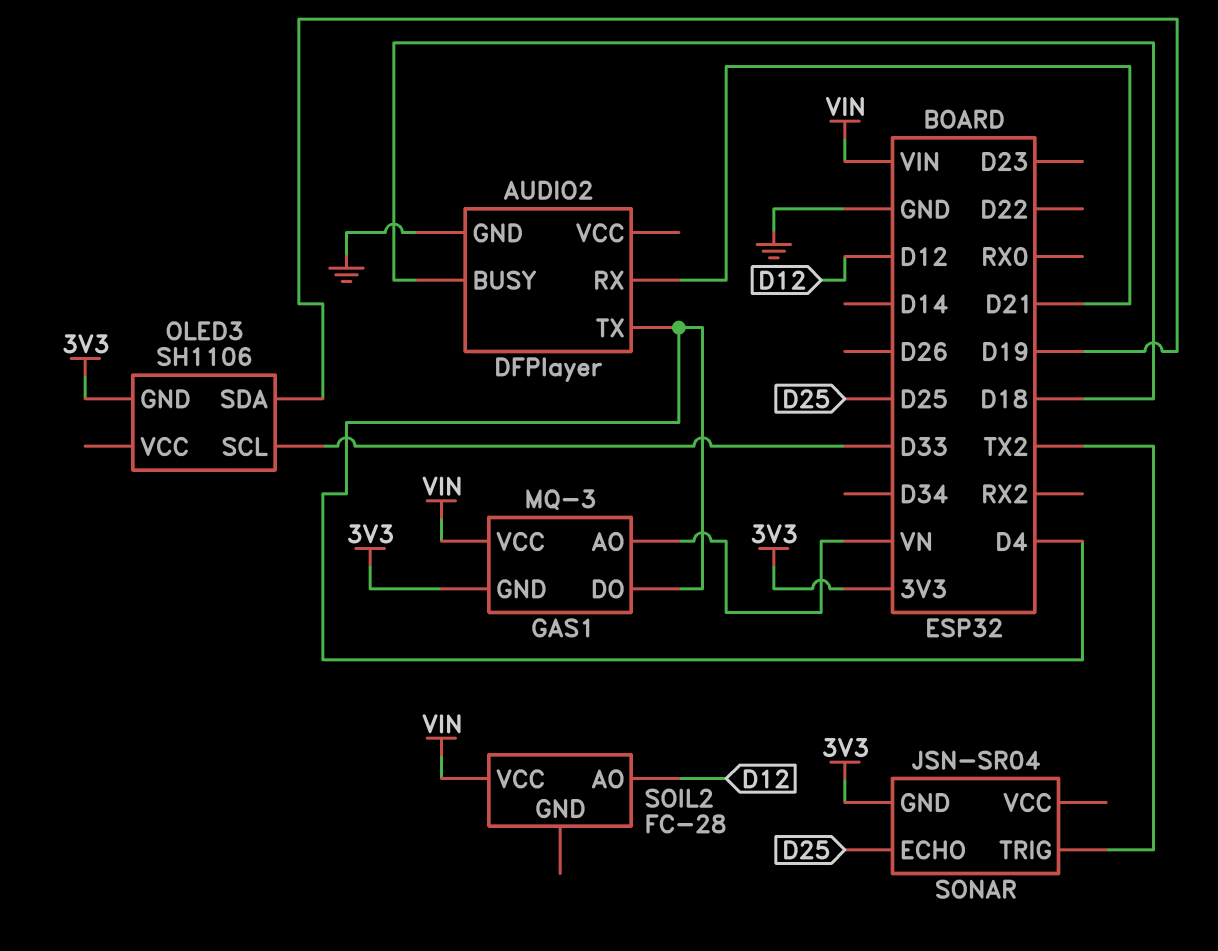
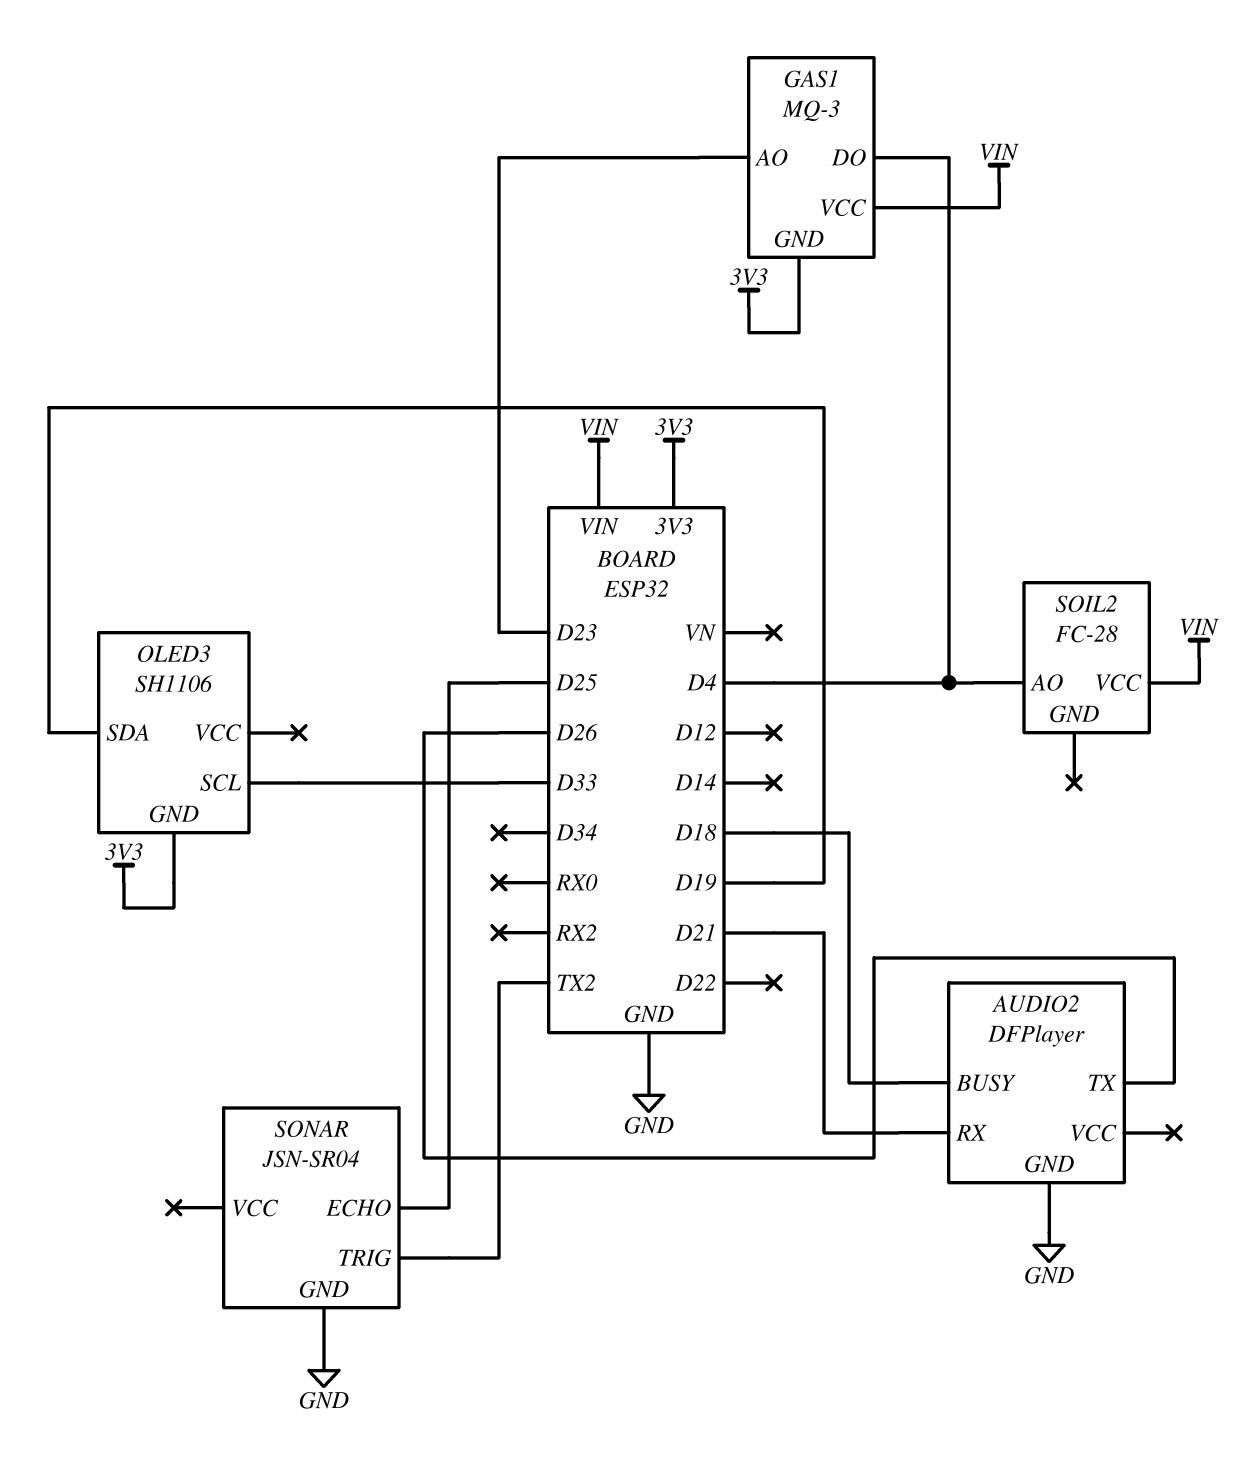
AUDIO2 pin TX: D4 -> D26
GAS1 pin AO: VN -> D23
SOIL2 pin AO: D12 -> D4
SONAR pin GND: 3V3 -> GND

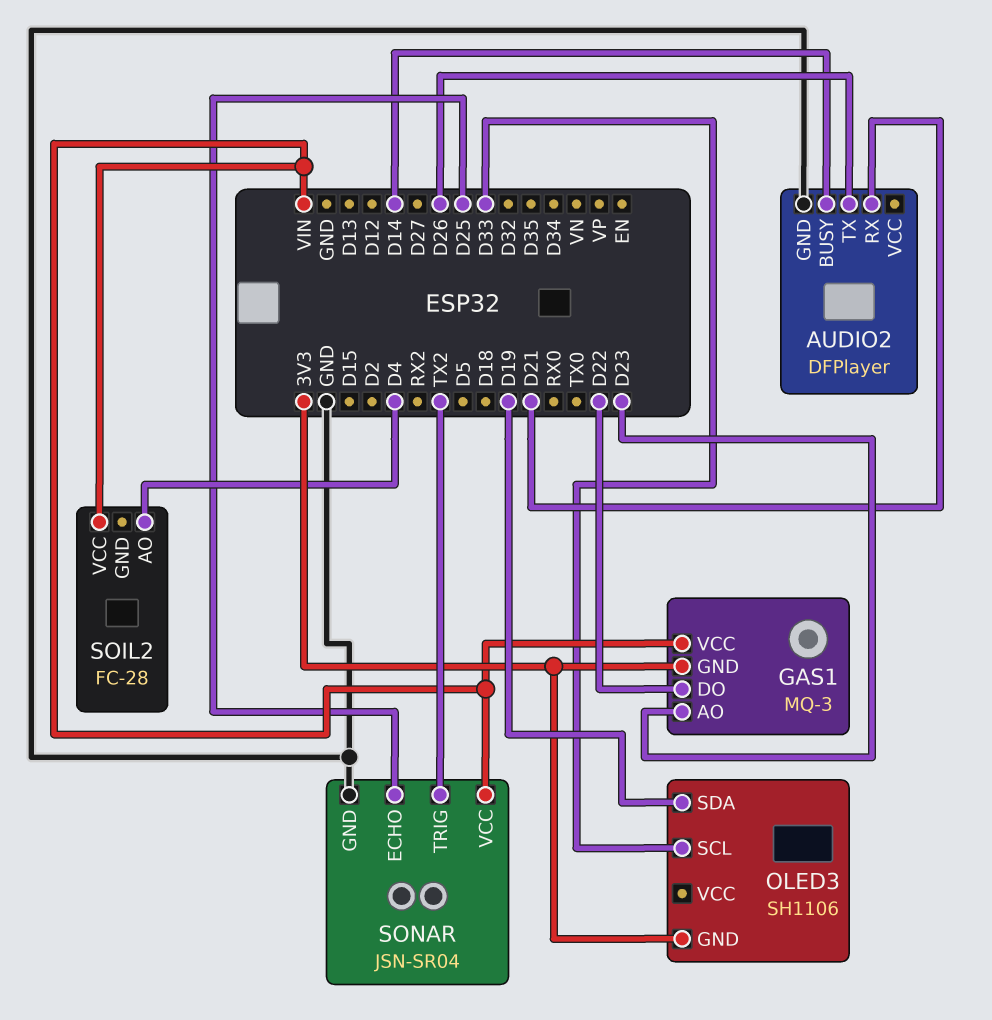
AUDIO2 pin BUSY: D18 -> D14
GAS1 pin DO: D4 -> D22
SONAR pin VCC: none -> VIN

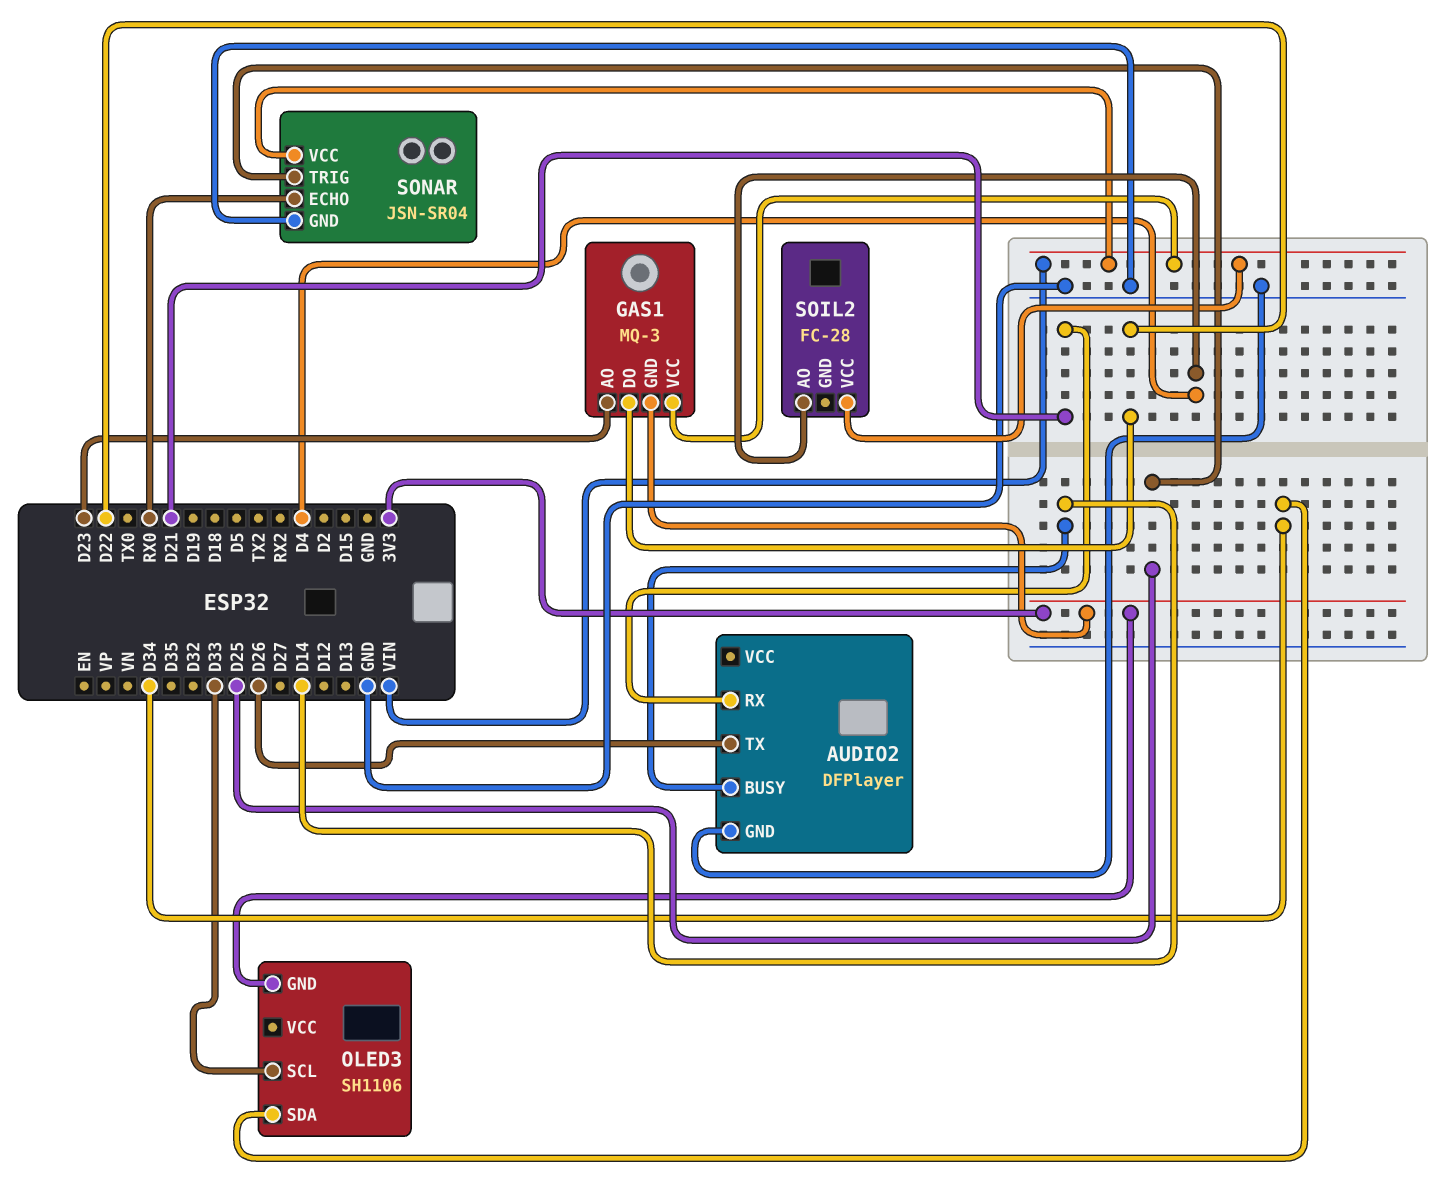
OLED3 pin SDA: D19 -> D34
SONAR pin ECHO: D25 -> RX0
SONAR pin TRIG: TX2 -> D25

